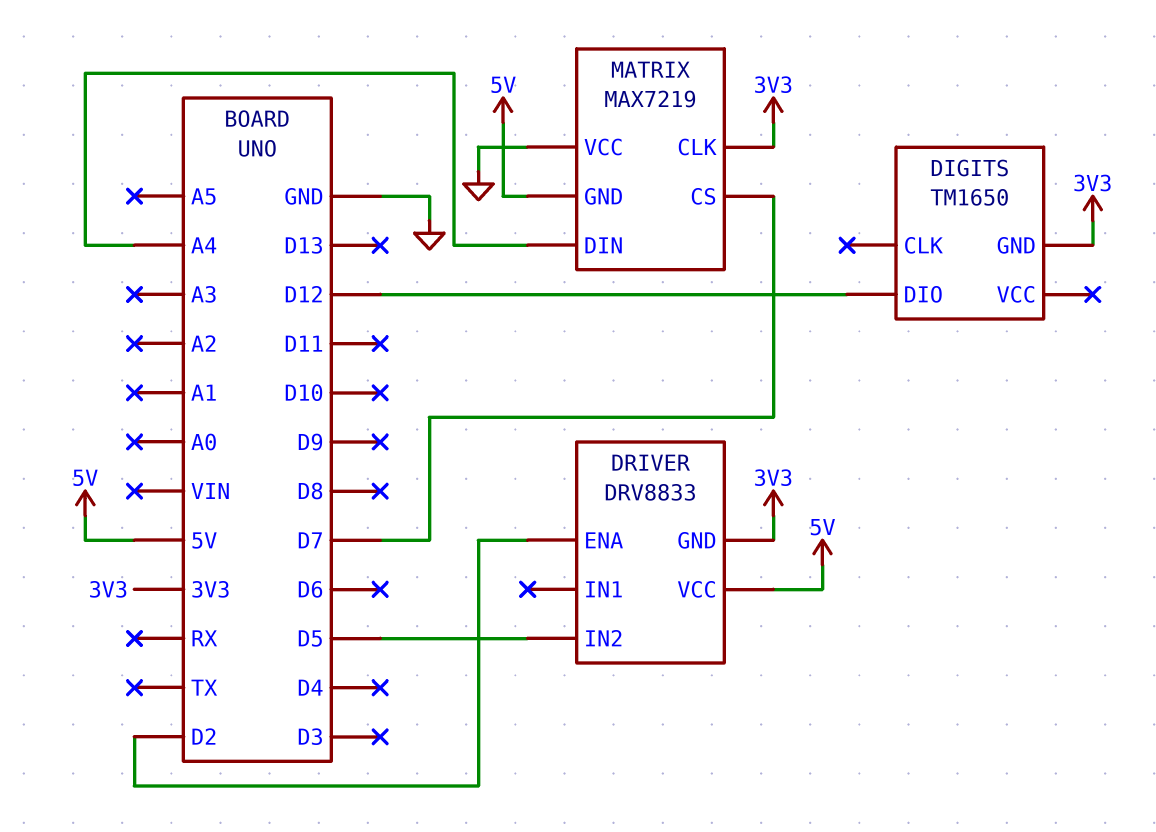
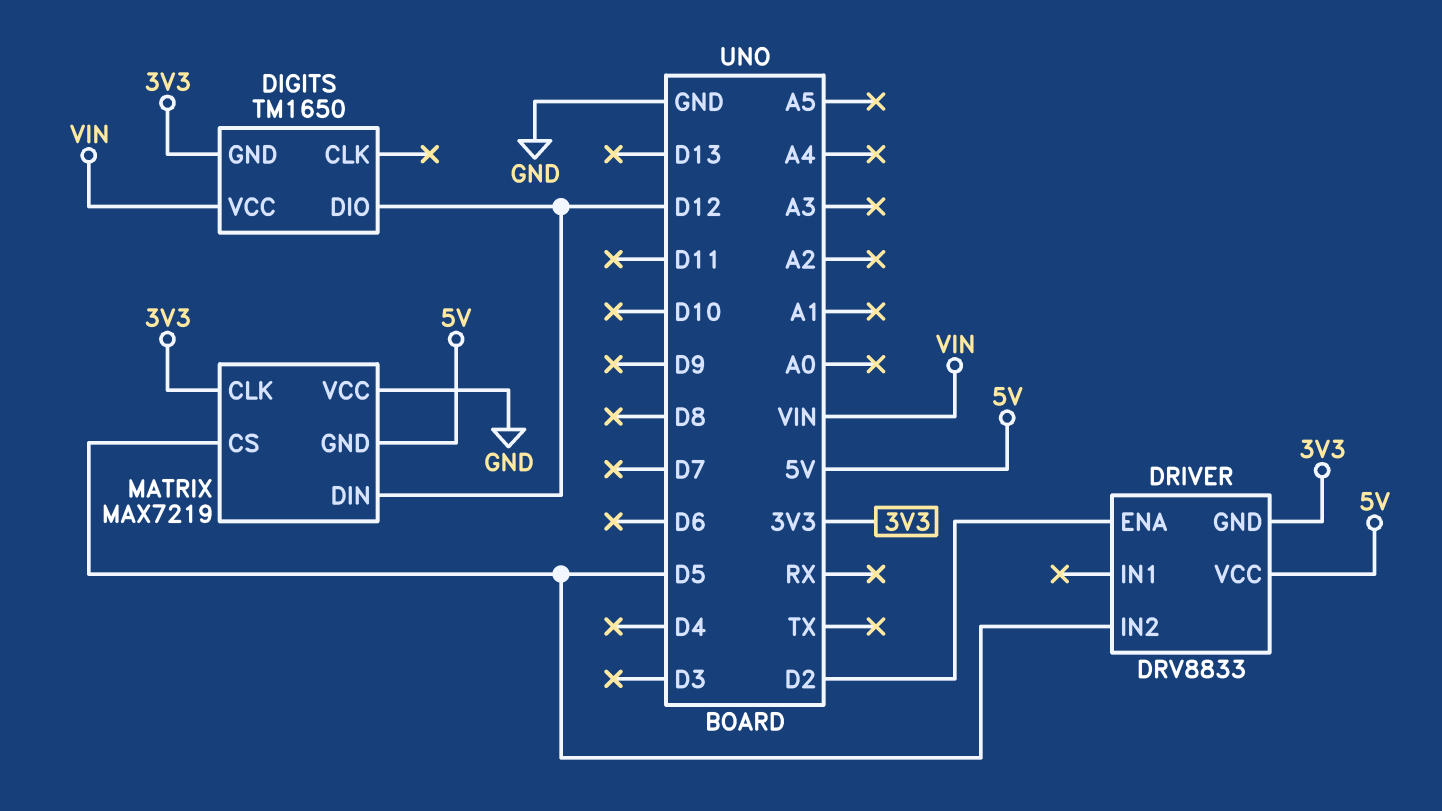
DIGITS pin VCC: none -> VIN
MATRIX pin CS: D7 -> D5
MATRIX pin DIN: A4 -> D12

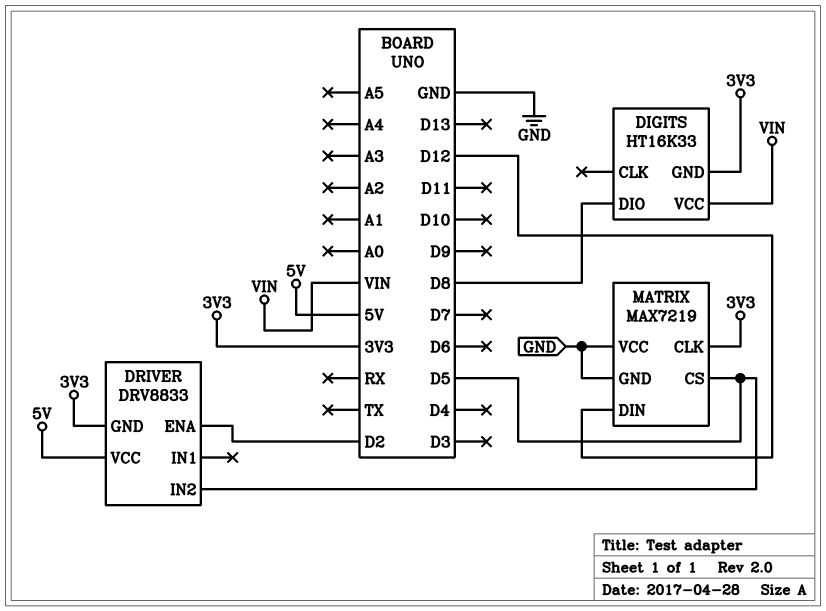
DIGITS: TM1650 -> HT16K33
DIGITS pin DIO: D12 -> D8
MATRIX pin GND: 5V -> GND

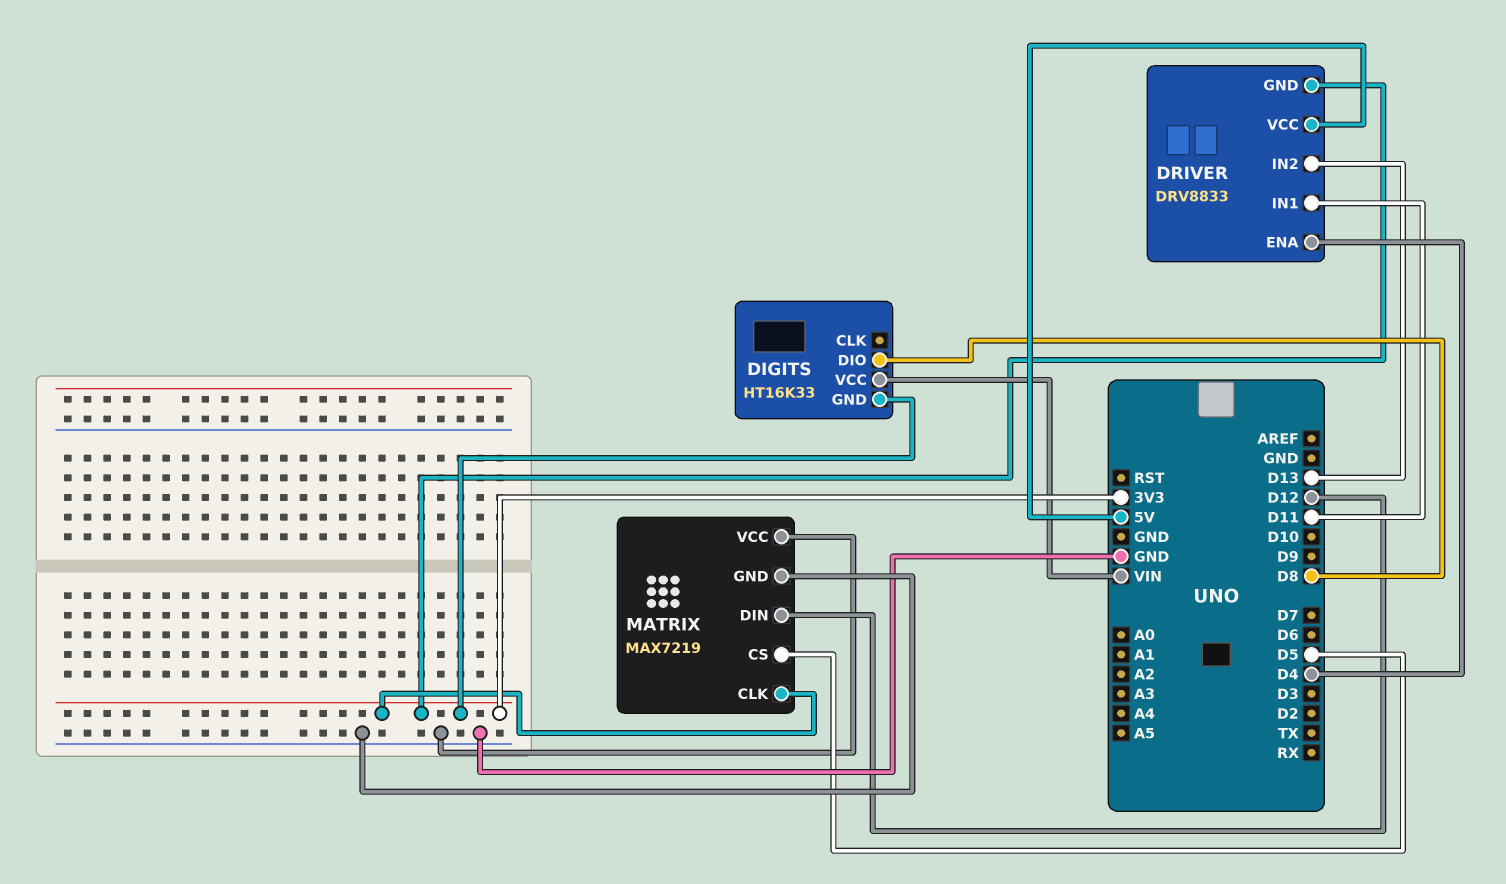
DRIVER pin ENA: D2 -> D4
DRIVER pin IN1: none -> D11
DRIVER pin IN2: D5 -> D13

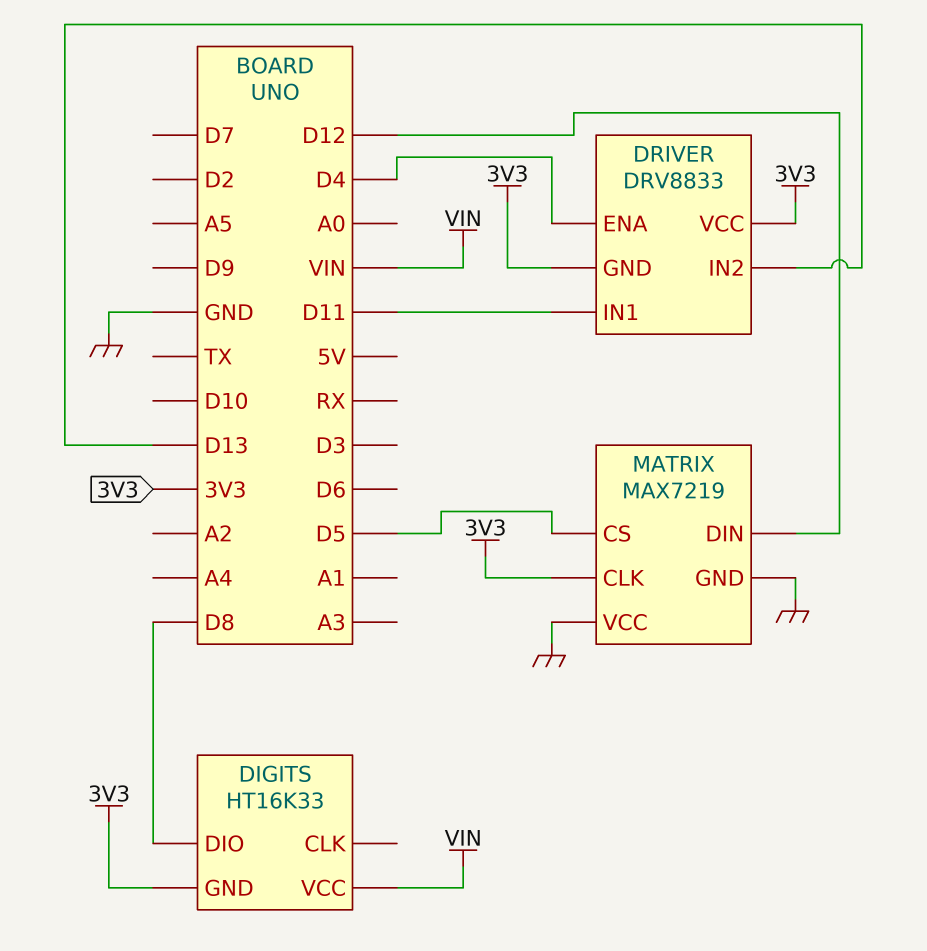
DRIVER pin VCC: 5V -> 3V3

